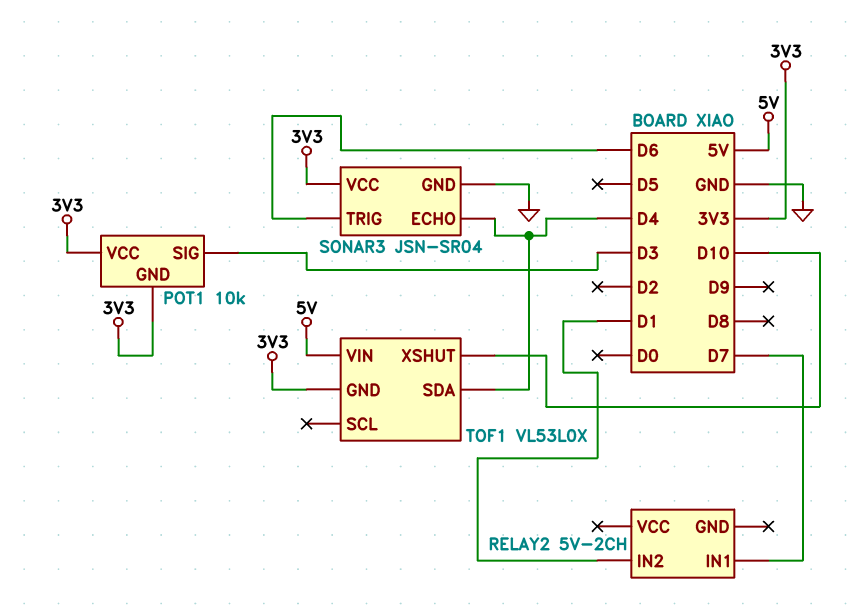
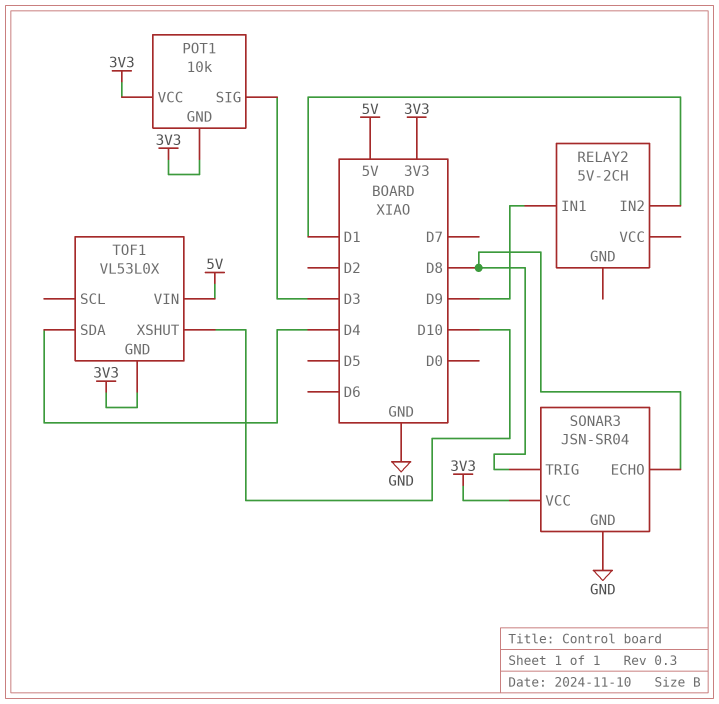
RELAY2 pin IN1: D7 -> D9
SONAR3 pin ECHO: D4 -> D8
SONAR3 pin TRIG: D6 -> D8

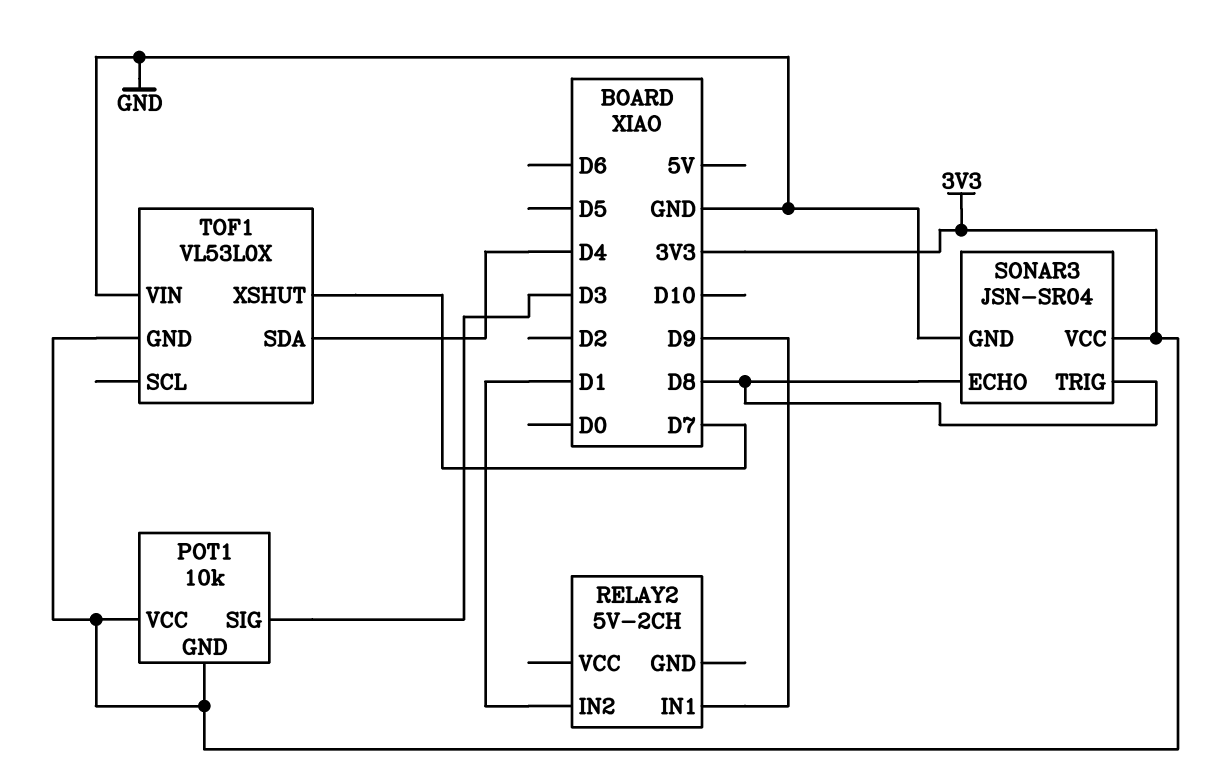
TOF1 pin VIN: 5V -> GND
TOF1 pin XSHUT: D10 -> D7

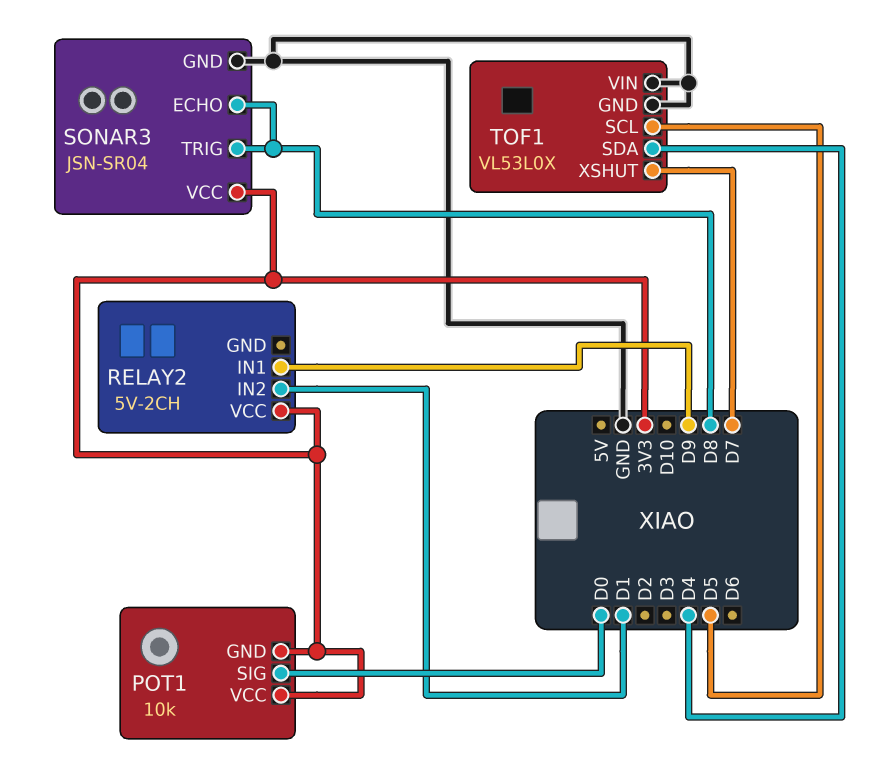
POT1 pin SIG: D3 -> D0
RELAY2 pin VCC: none -> 3V3
TOF1 pin GND: 3V3 -> GND
TOF1 pin SCL: none -> D5

